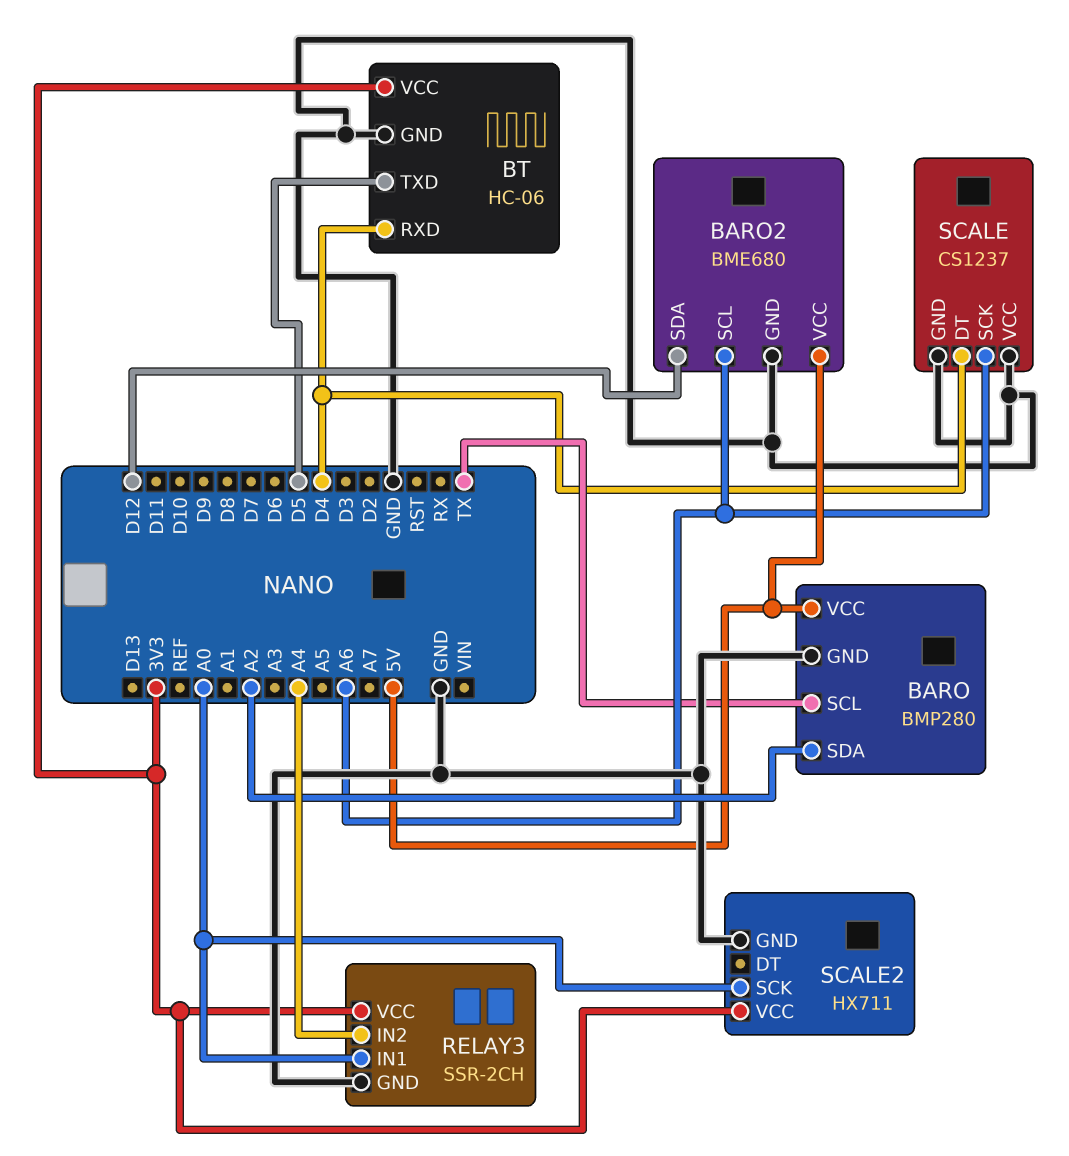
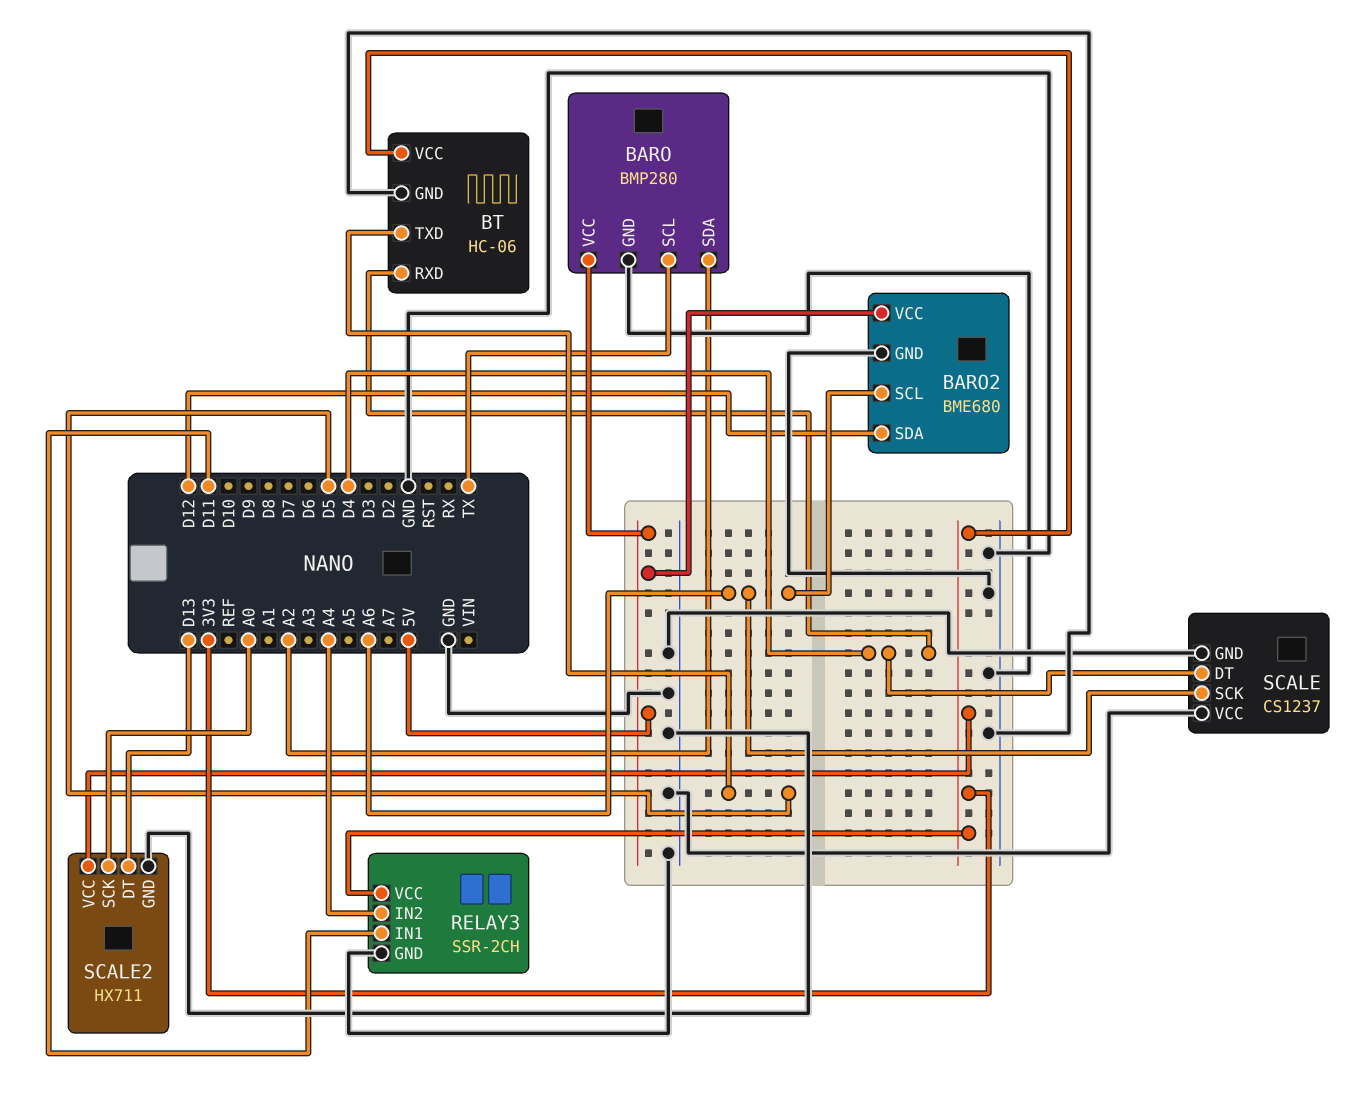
RELAY3 pin IN1: A0 -> D11
SCALE2 pin DT: none -> D13

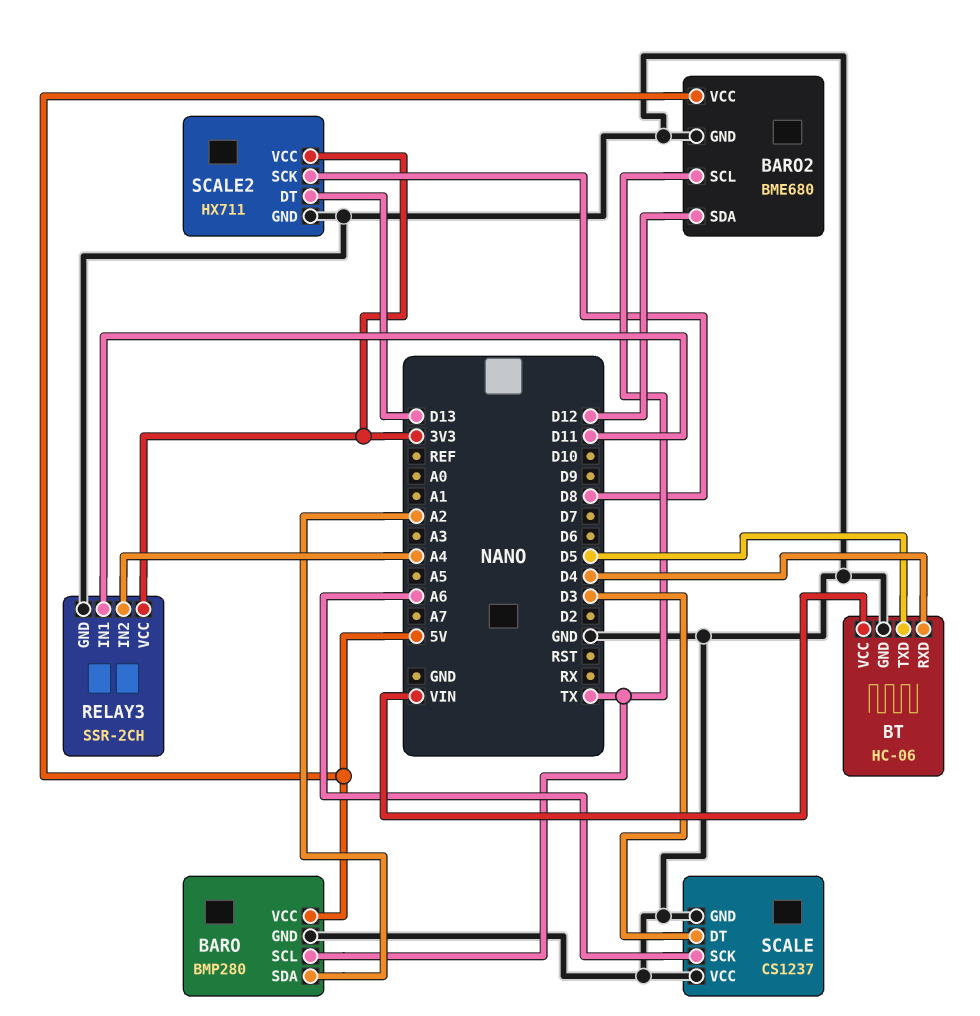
BARO2 pin SCL: A6 -> TX
BT pin VCC: 3V3 -> VIN
SCALE pin DT: D4 -> D3
SCALE2 pin SCK: A0 -> D8

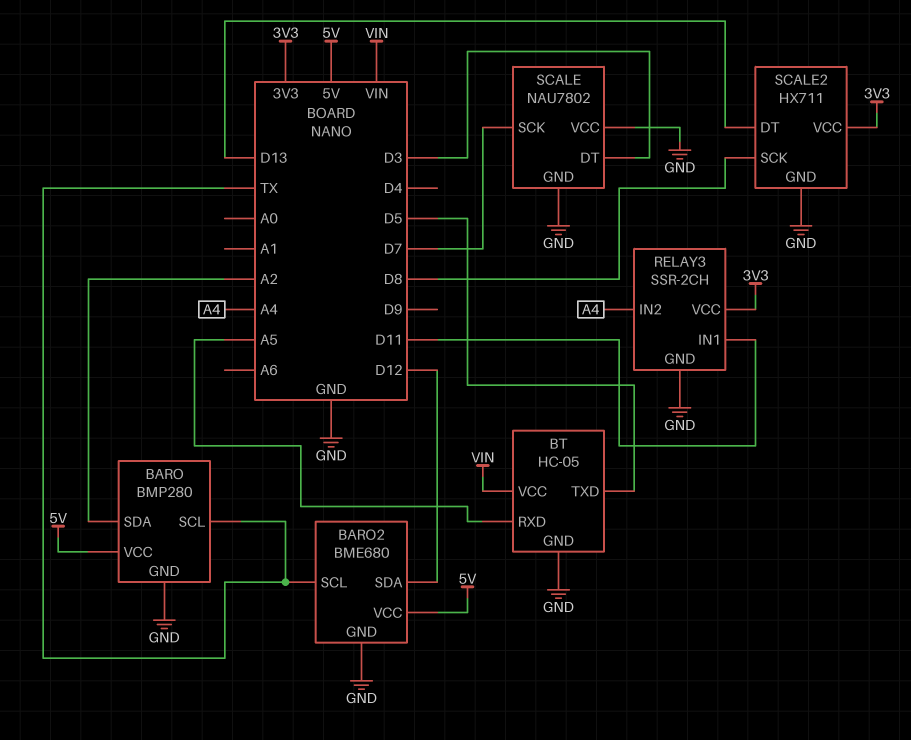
BT: HC-06 -> HC-05
BT pin RXD: D4 -> A5
SCALE: CS1237 -> NAU7802
SCALE pin SCK: A6 -> D7

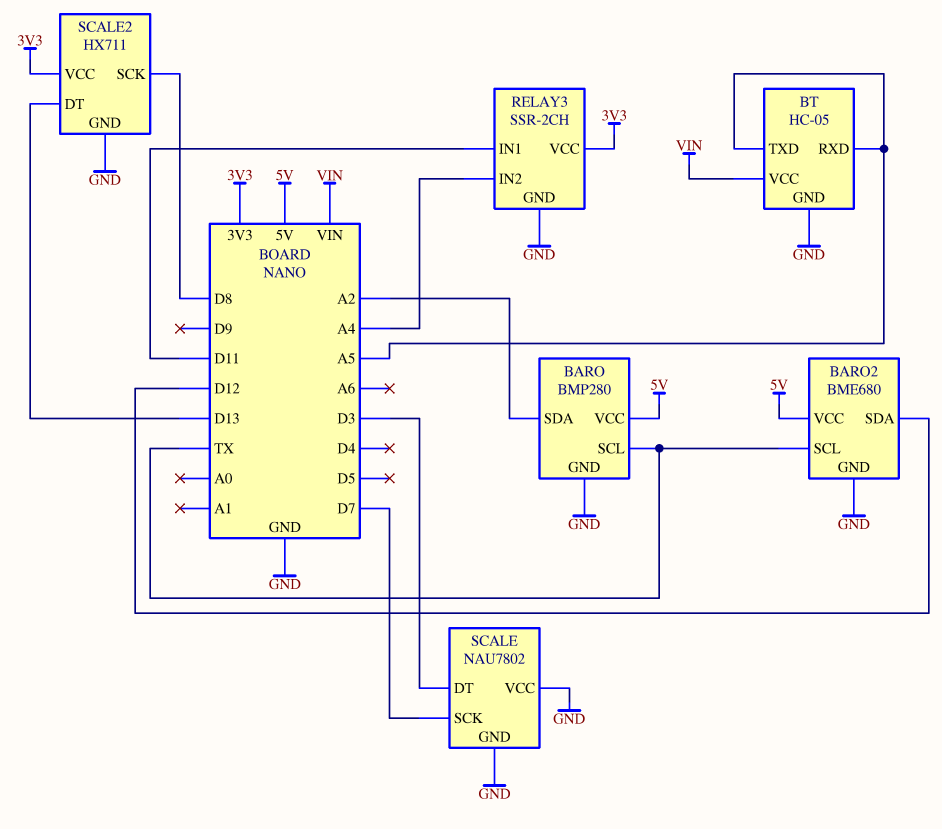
BT pin TXD: D5 -> A5

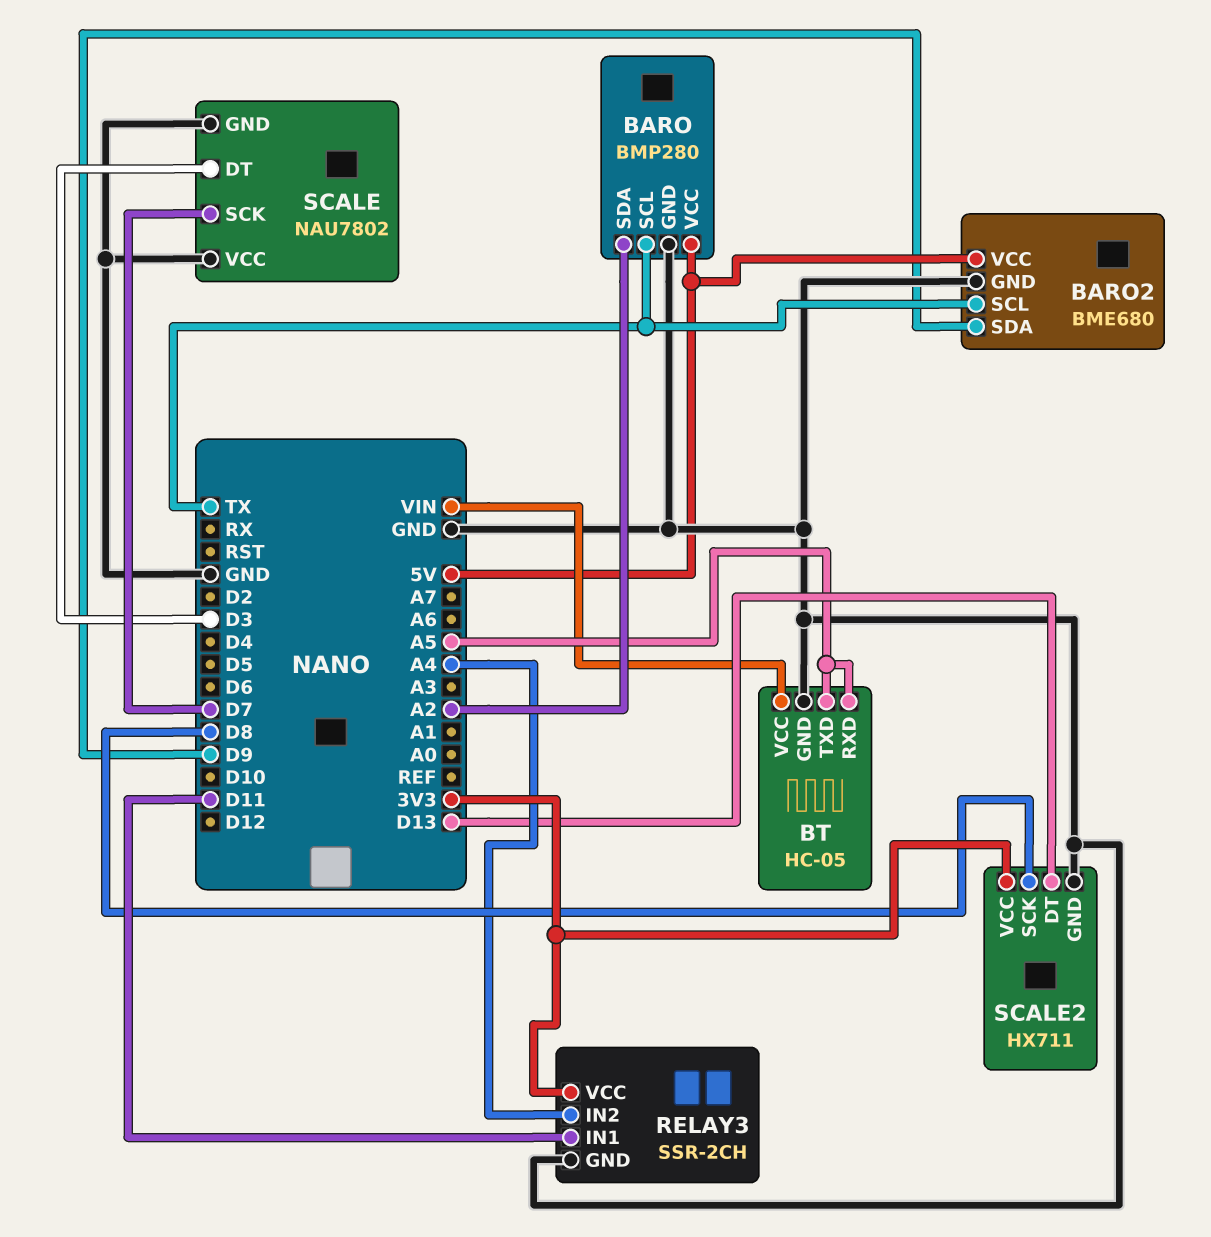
BARO2 pin SDA: D12 -> D9

